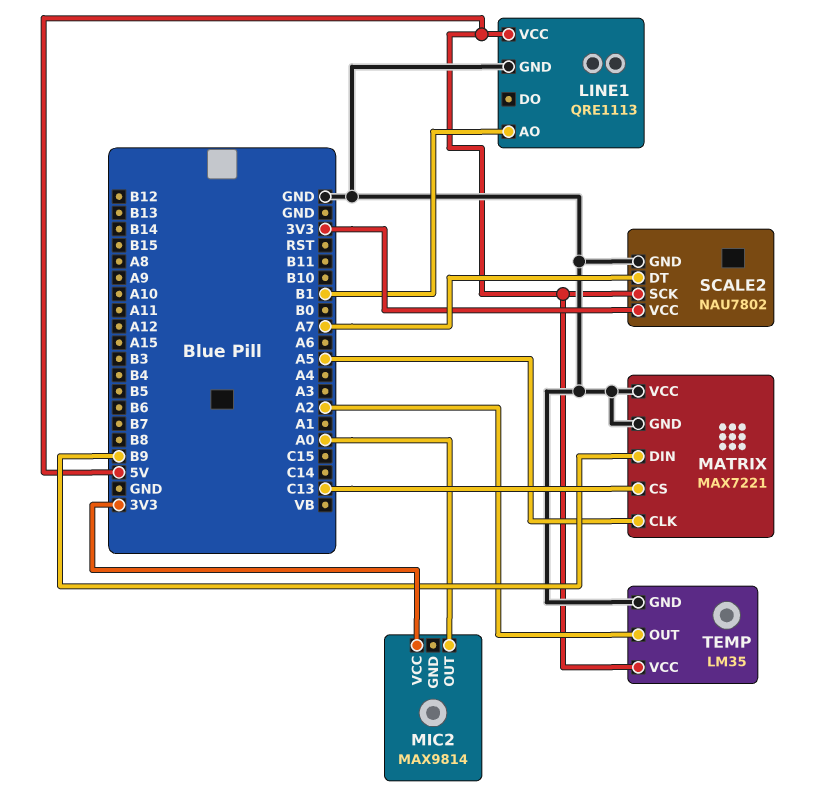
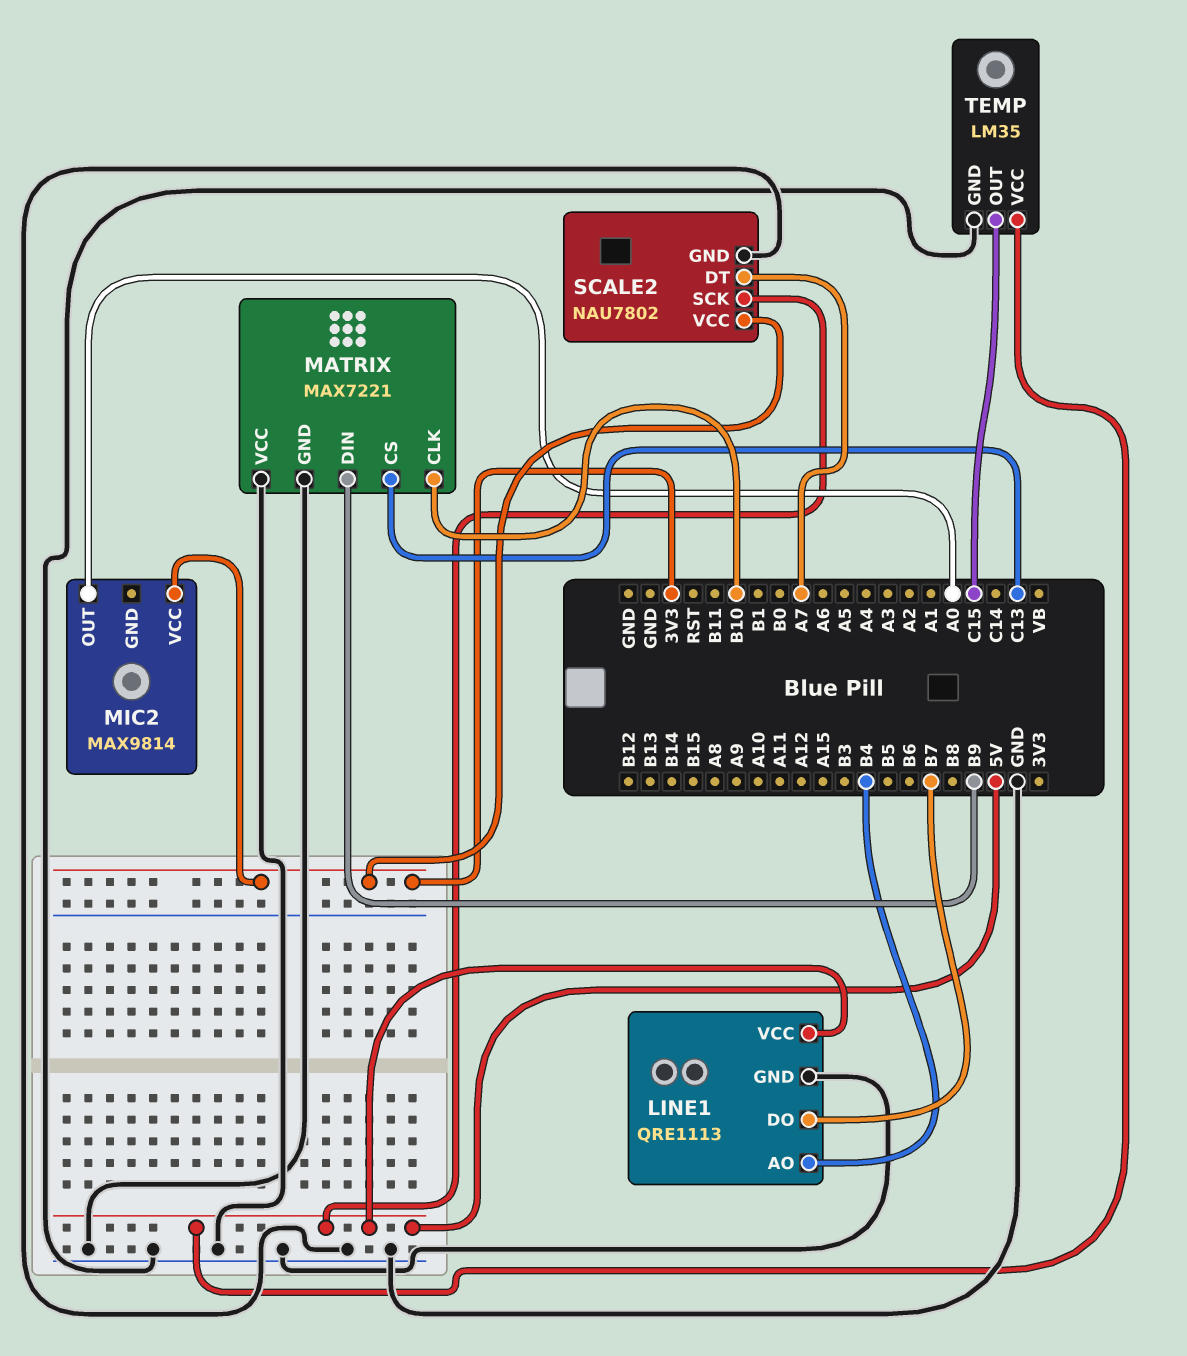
LINE1 pin AO: B1 -> B4
LINE1 pin DO: none -> B7
MATRIX pin CLK: A5 -> B10
TEMP pin OUT: A2 -> C15

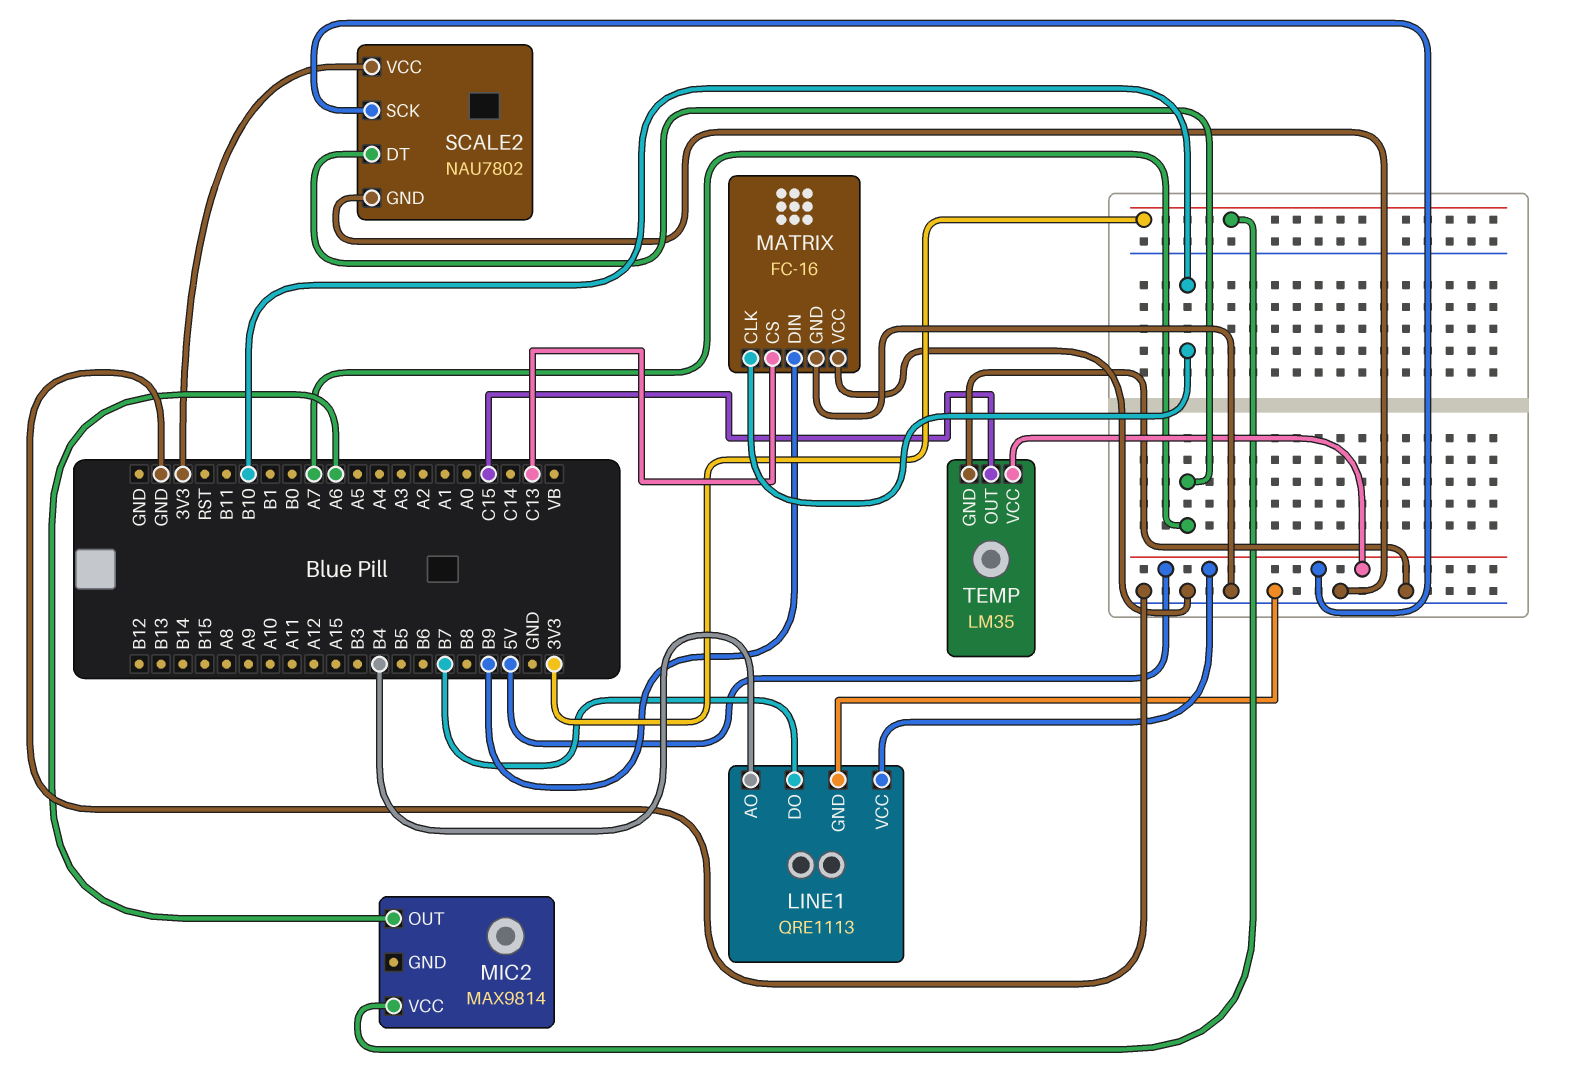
MATRIX: MAX7221 -> FC-16
MIC2 pin OUT: A0 -> A6

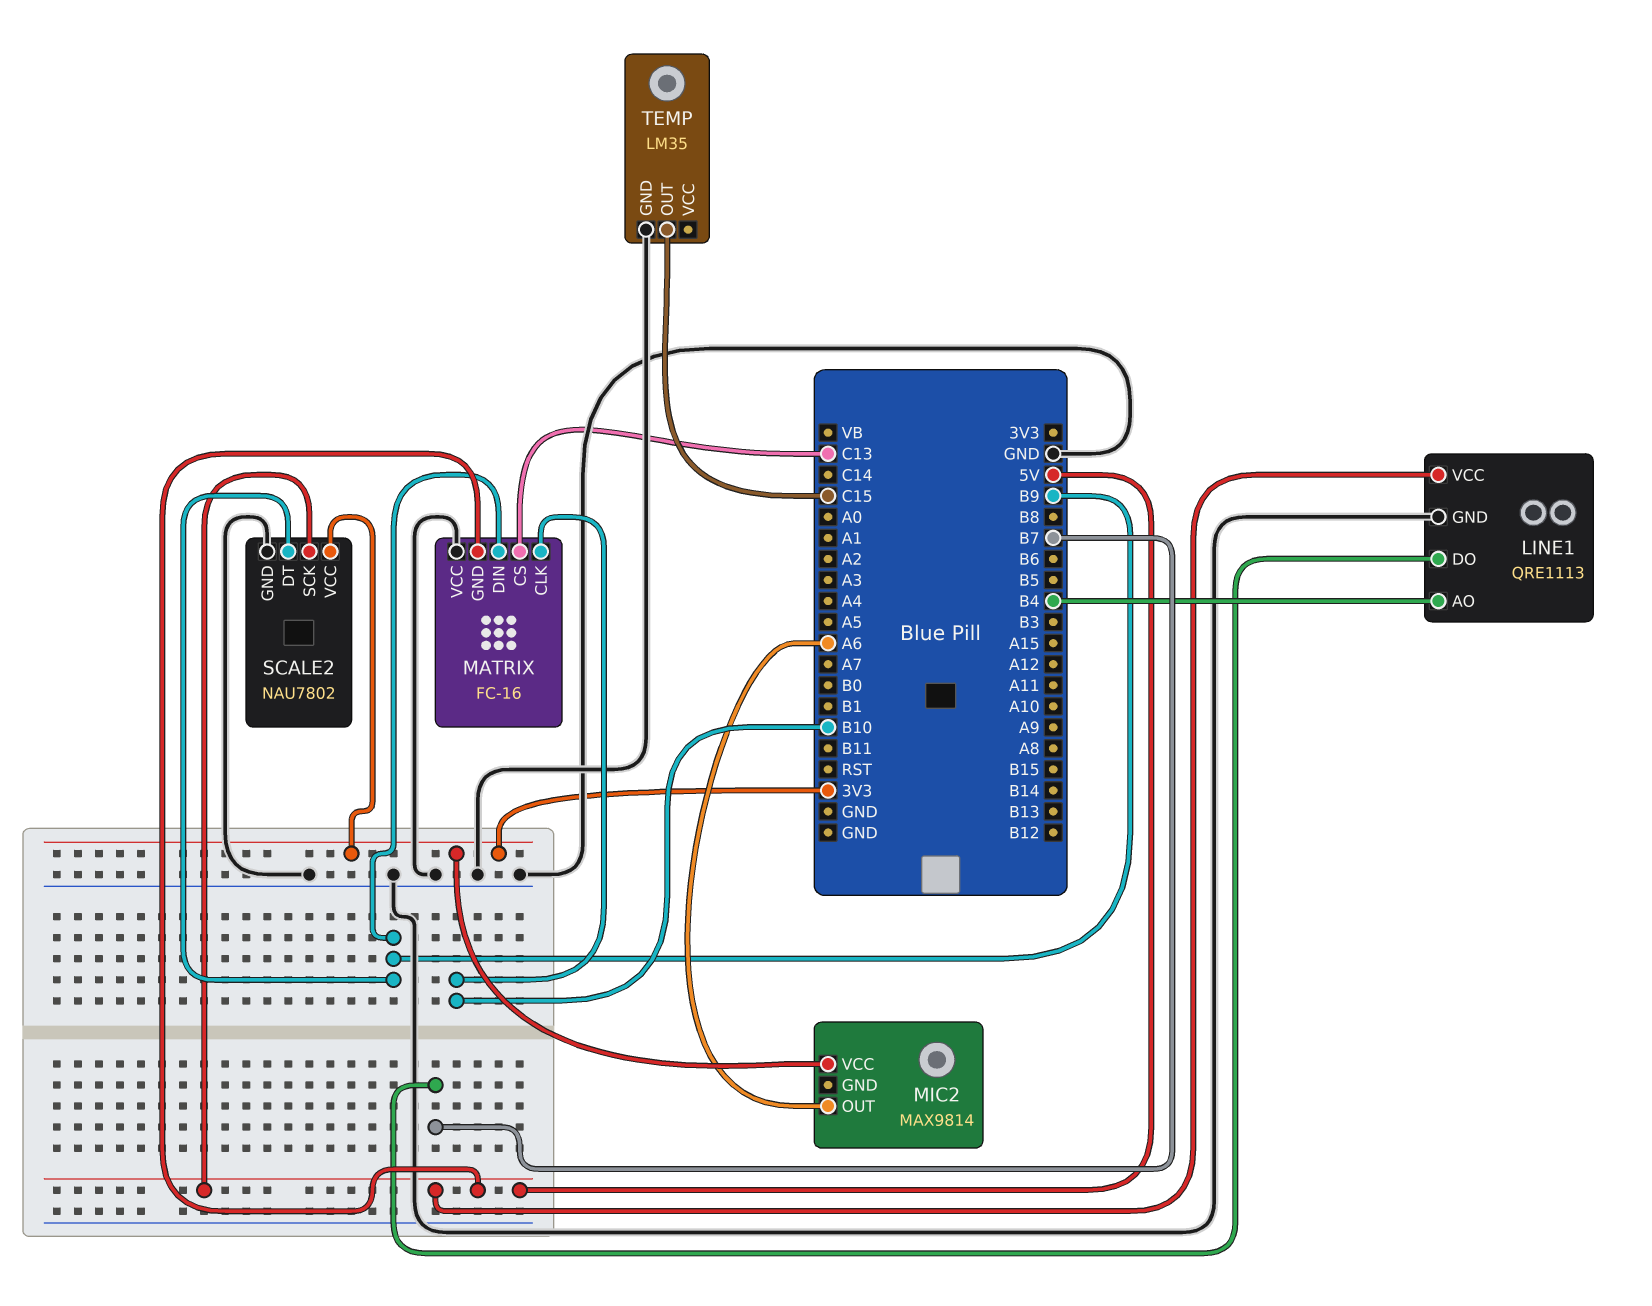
MATRIX pin GND: GND -> 5V
SCALE2 pin DT: A7 -> B9
TEMP pin VCC: 5V -> none

